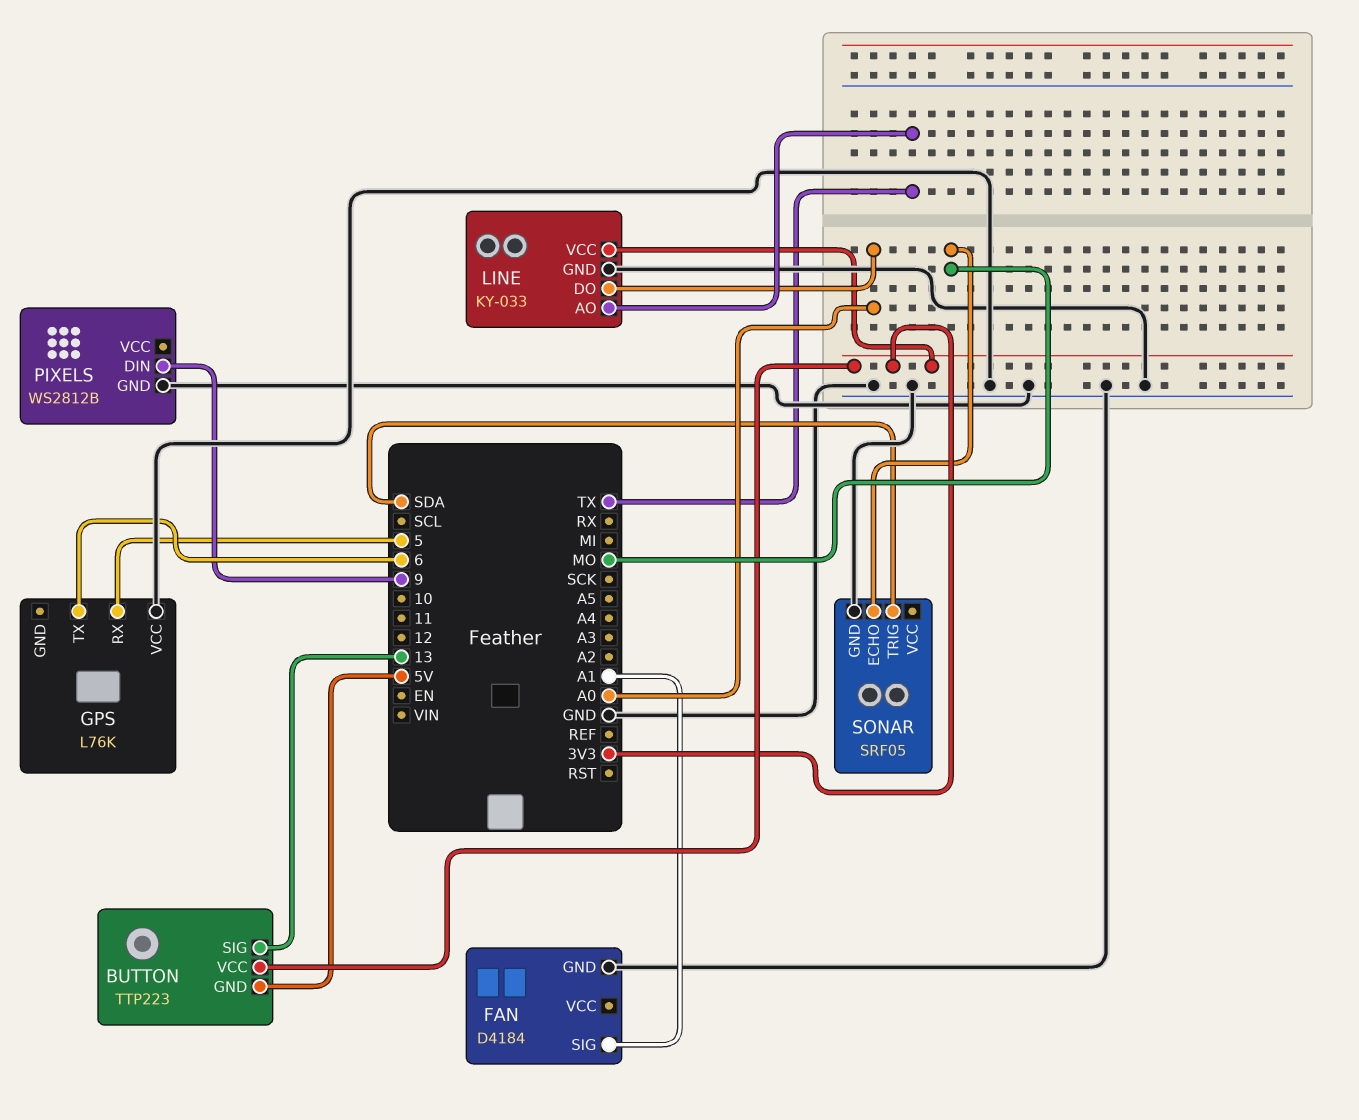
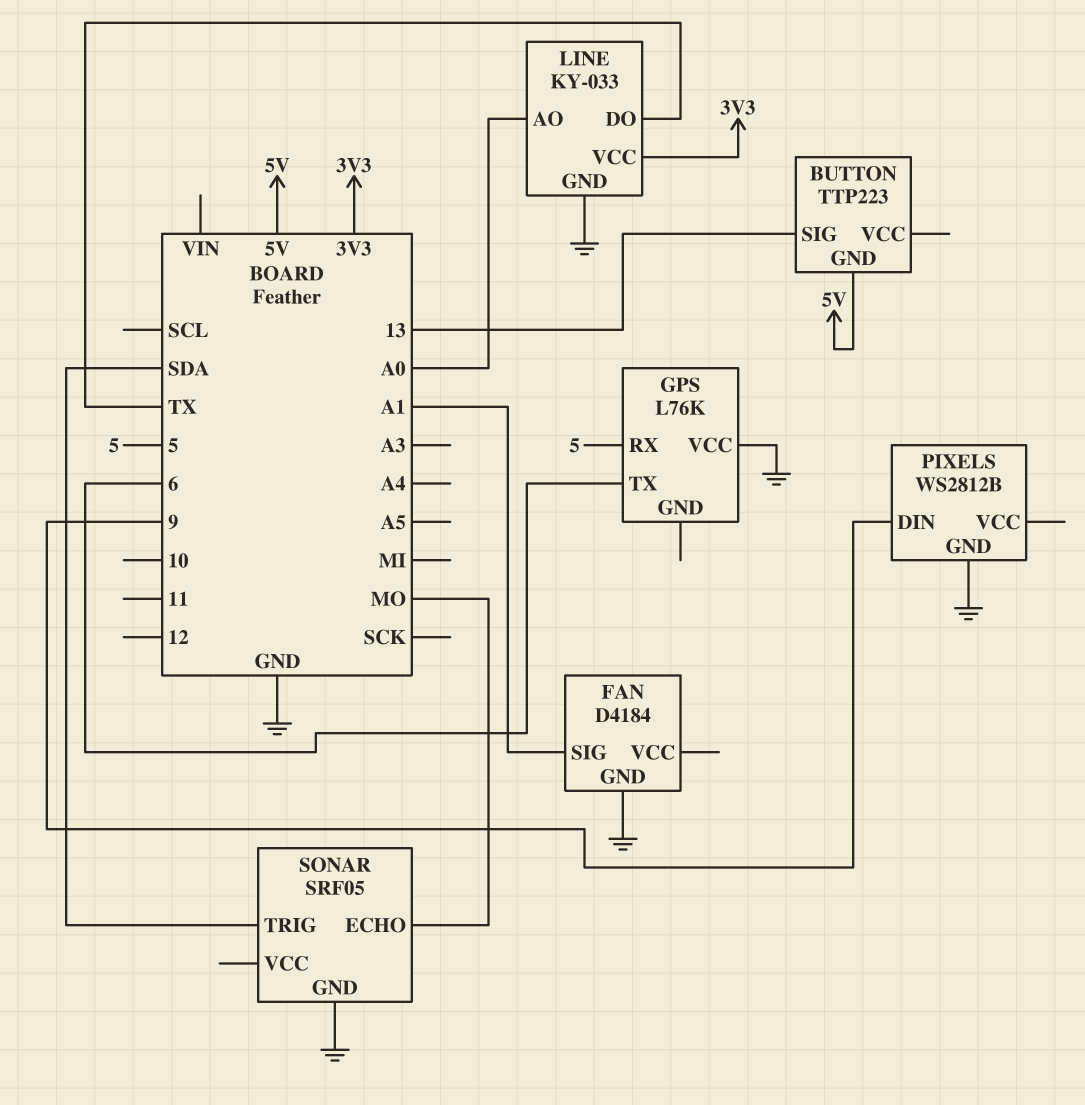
BUTTON pin VCC: 3V3 -> none
LINE pin AO: TX -> A0
LINE pin DO: A0 -> TX

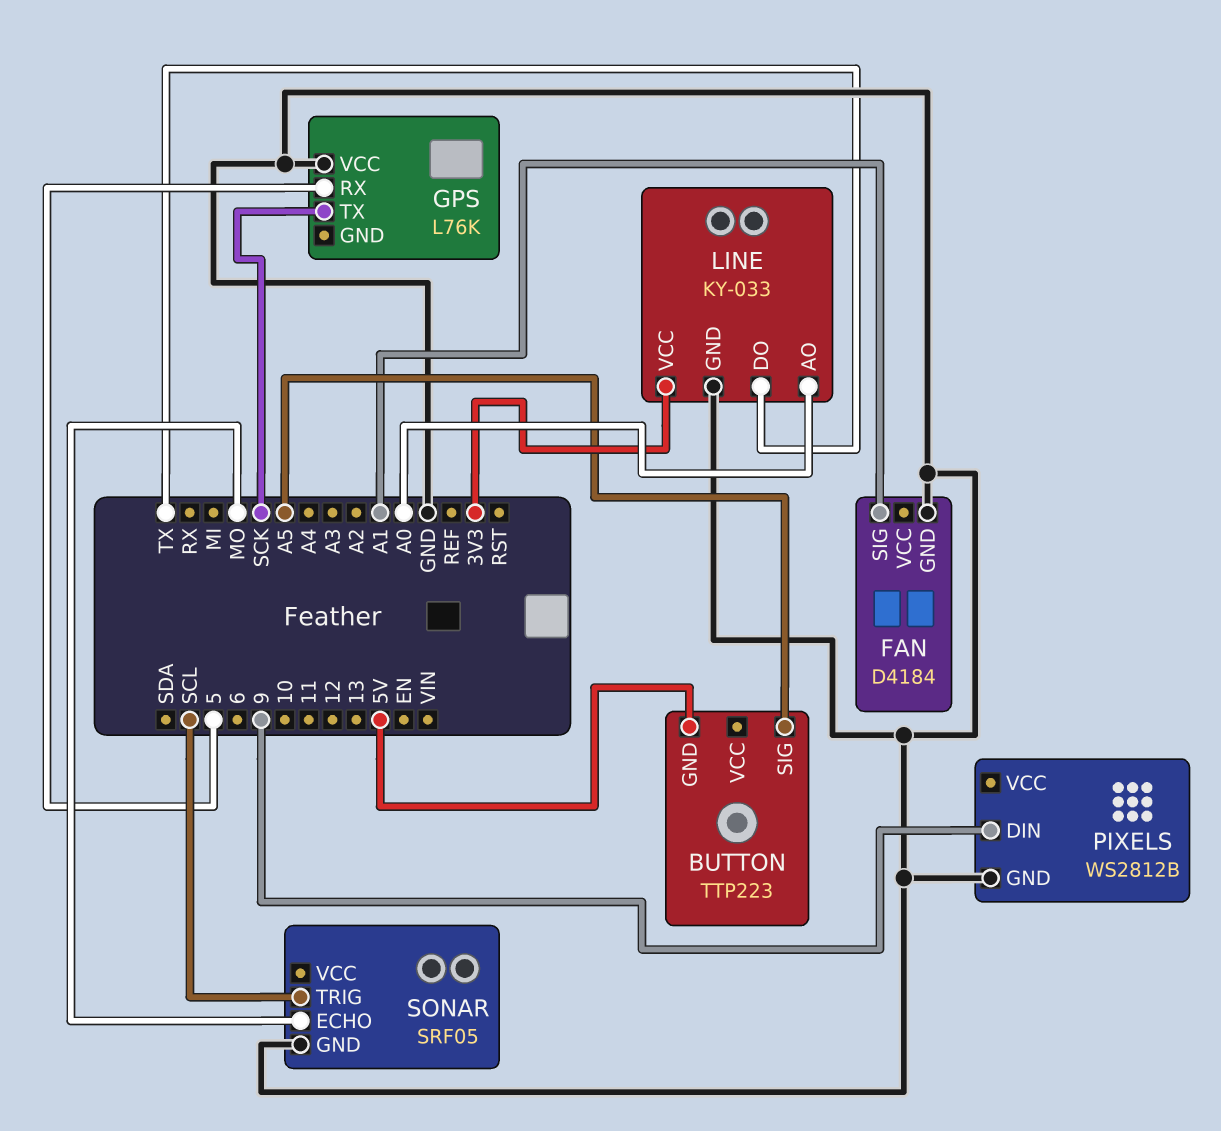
BUTTON pin SIG: 13 -> A5
GPS pin TX: 6 -> SCK
SONAR pin TRIG: SDA -> SCL

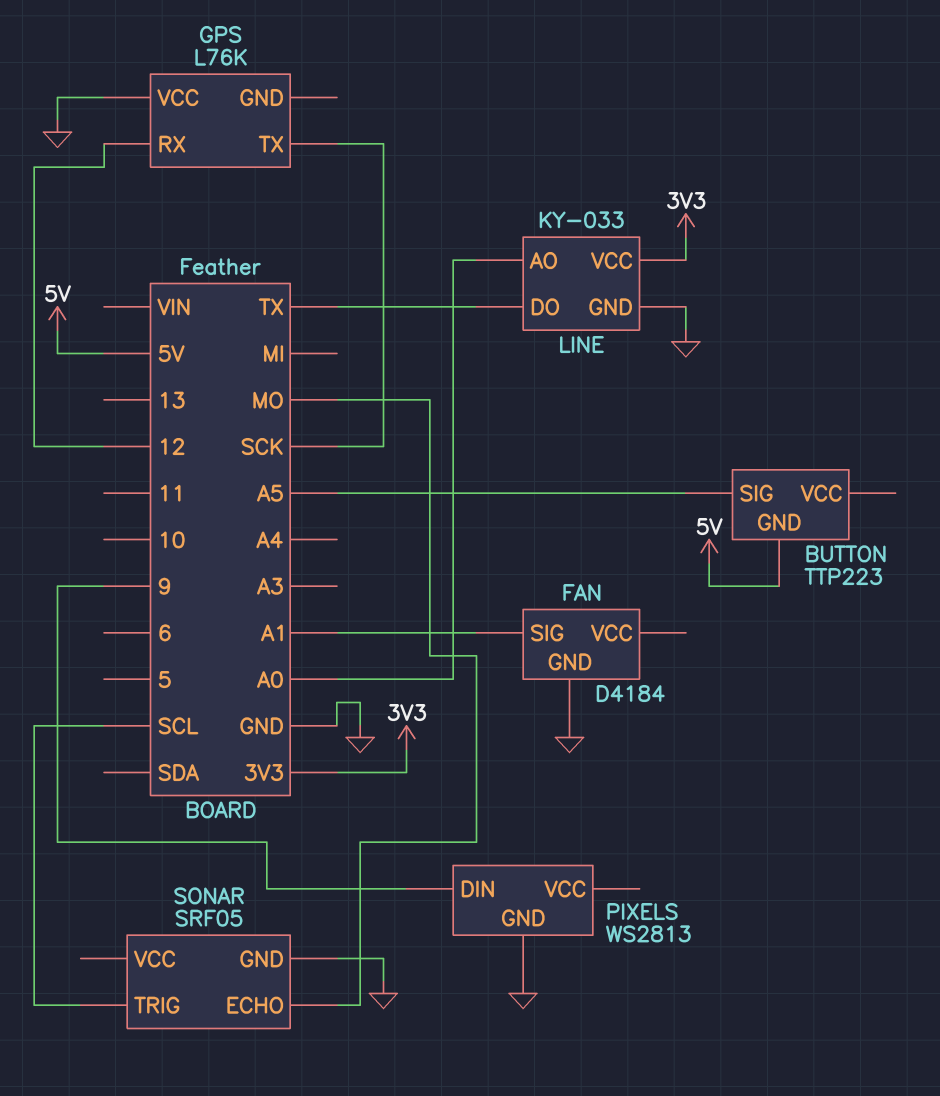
GPS pin RX: 5 -> 12
PIXELS: WS2812B -> WS2813

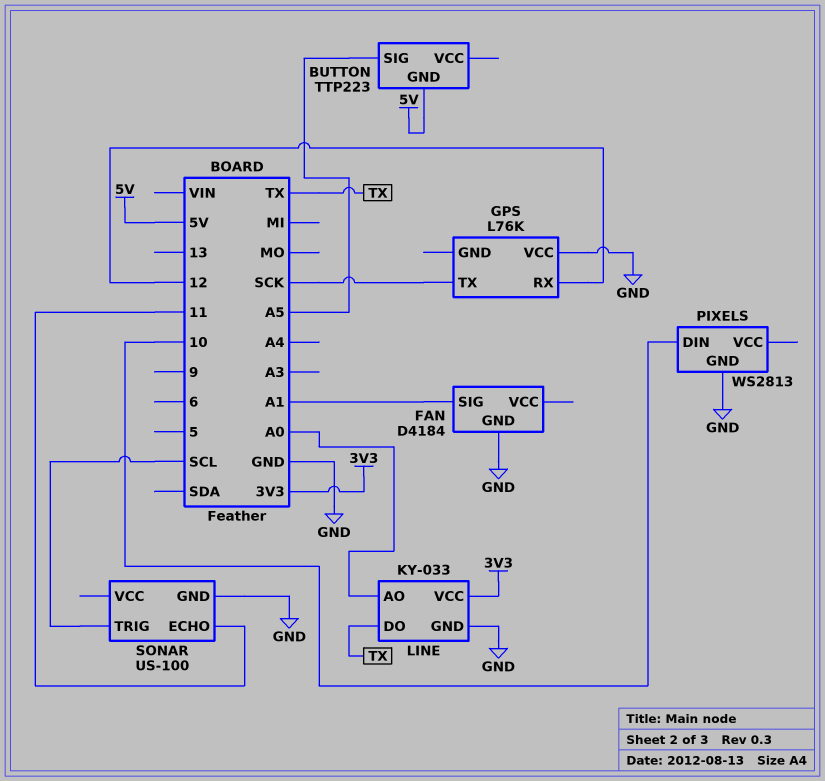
PIXELS pin DIN: 9 -> 10
SONAR: SRF05 -> US-100
SONAR pin ECHO: MO -> 11

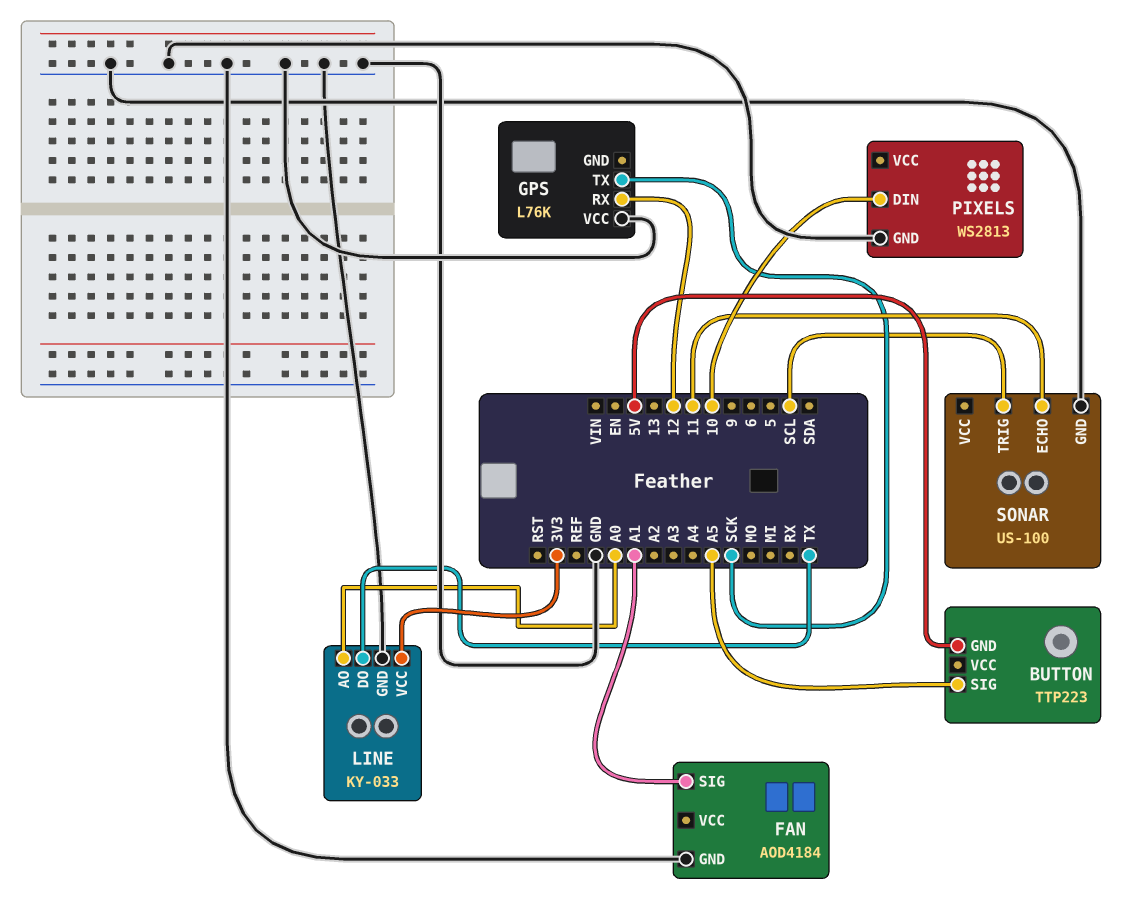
FAN: D4184 -> AOD4184

